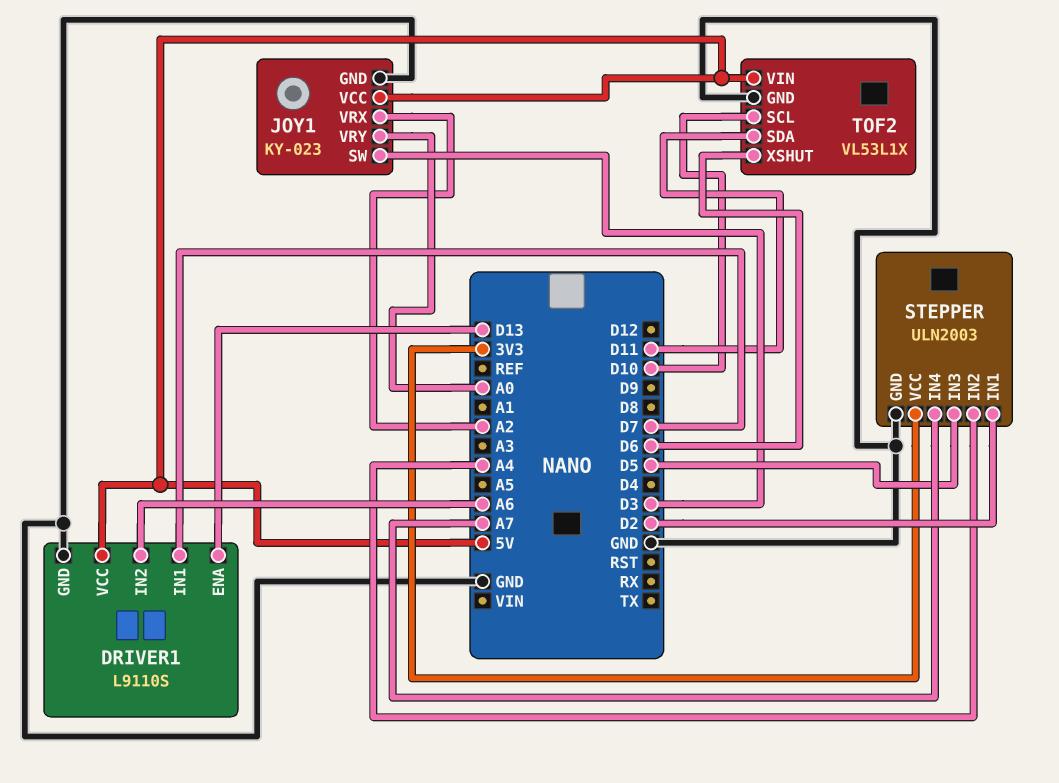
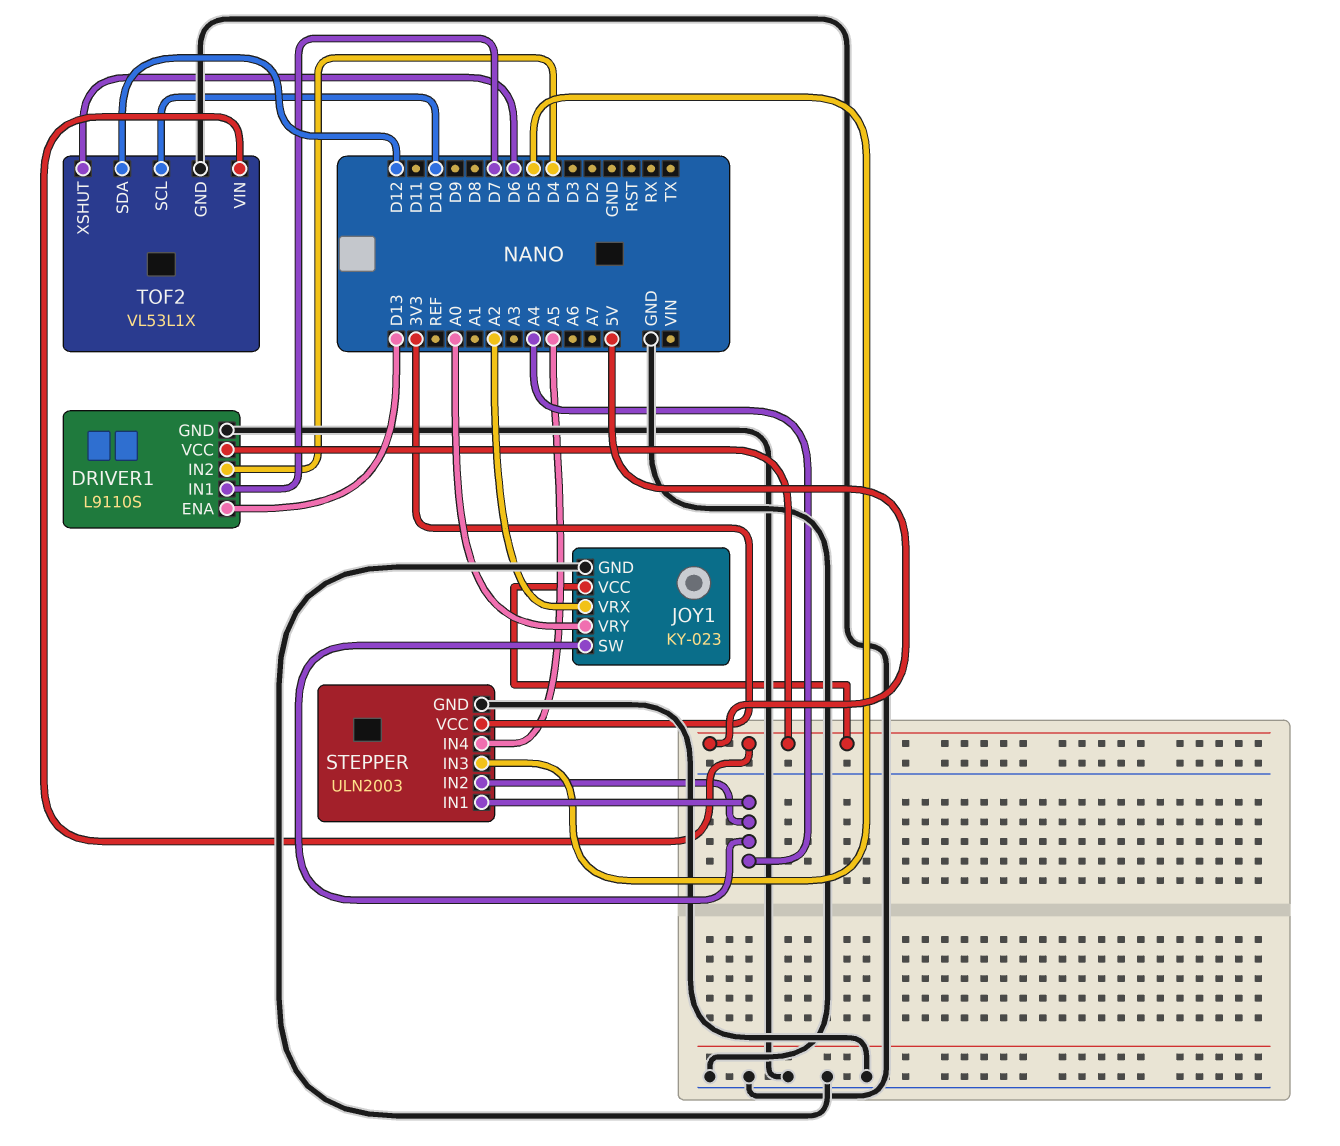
DRIVER1 pin IN2: A6 -> D4
JOY1 pin SW: D3 -> A4
STEPPER pin IN1: D2 -> A4
STEPPER pin IN4: A7 -> A5
TOF2 pin SDA: D11 -> D12

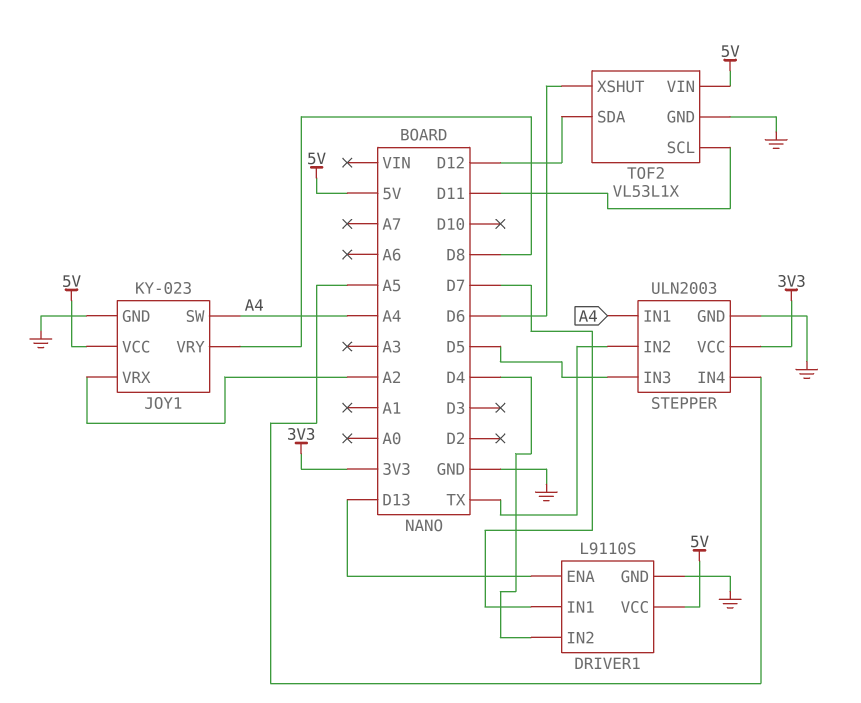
JOY1 pin VRY: A0 -> D8
STEPPER pin IN2: A4 -> TX
TOF2 pin SCL: D10 -> D11

